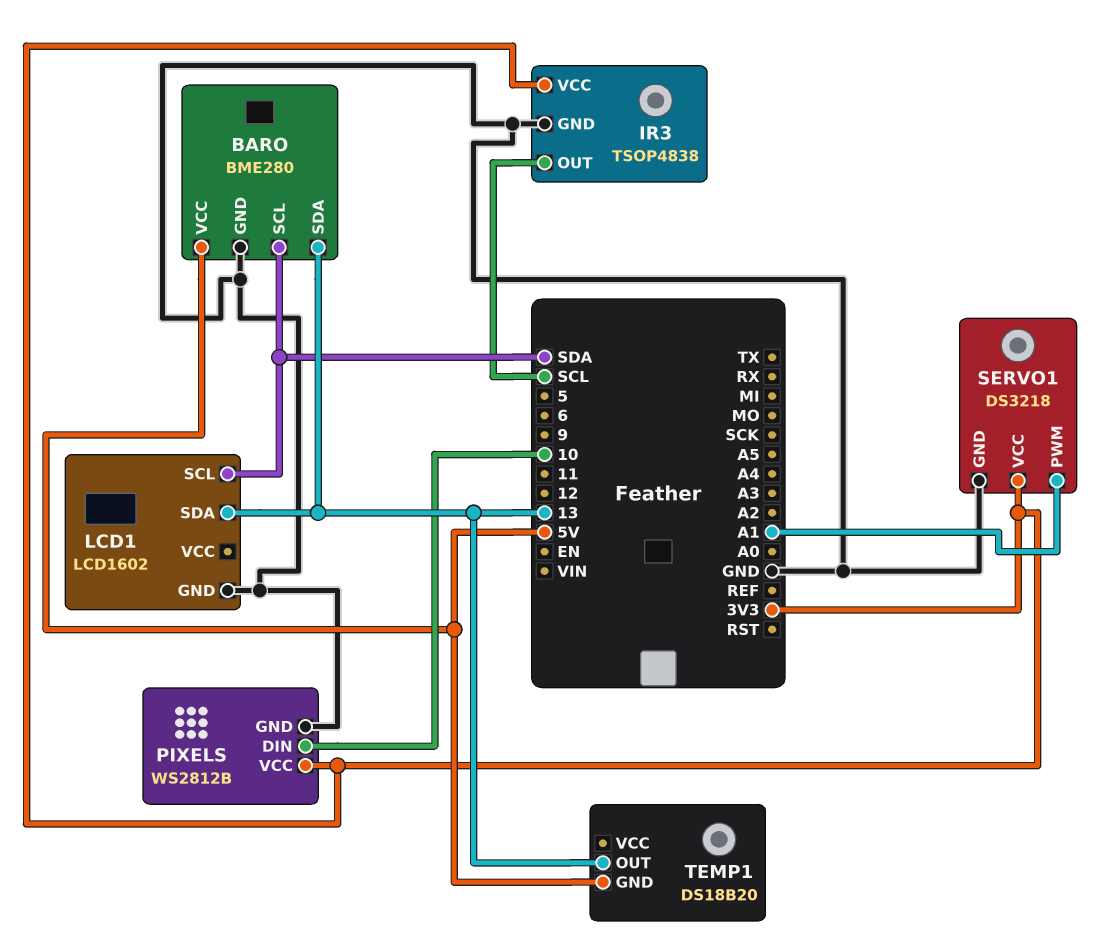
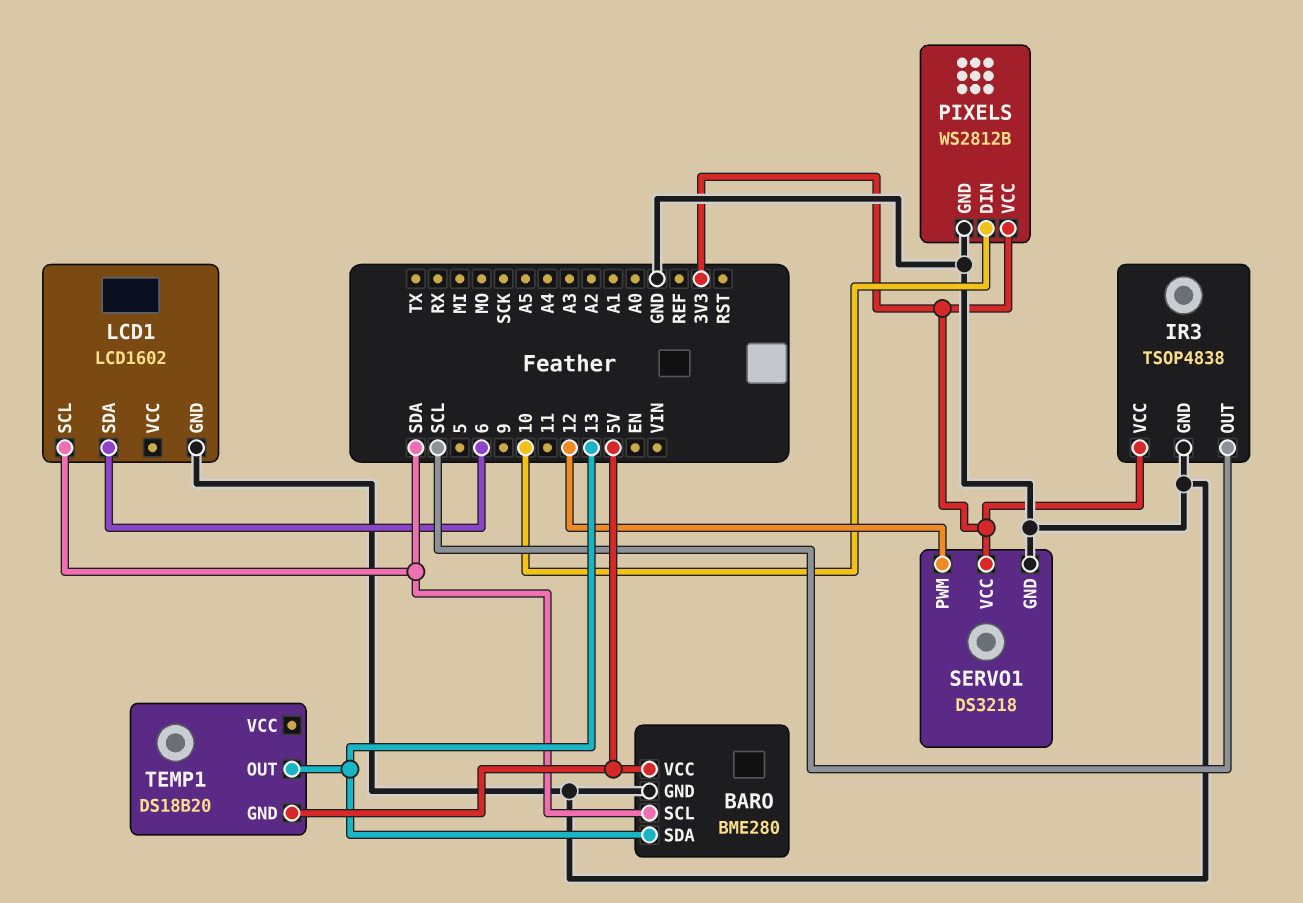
LCD1 pin SDA: 13 -> 6
SERVO1 pin PWM: A1 -> 12

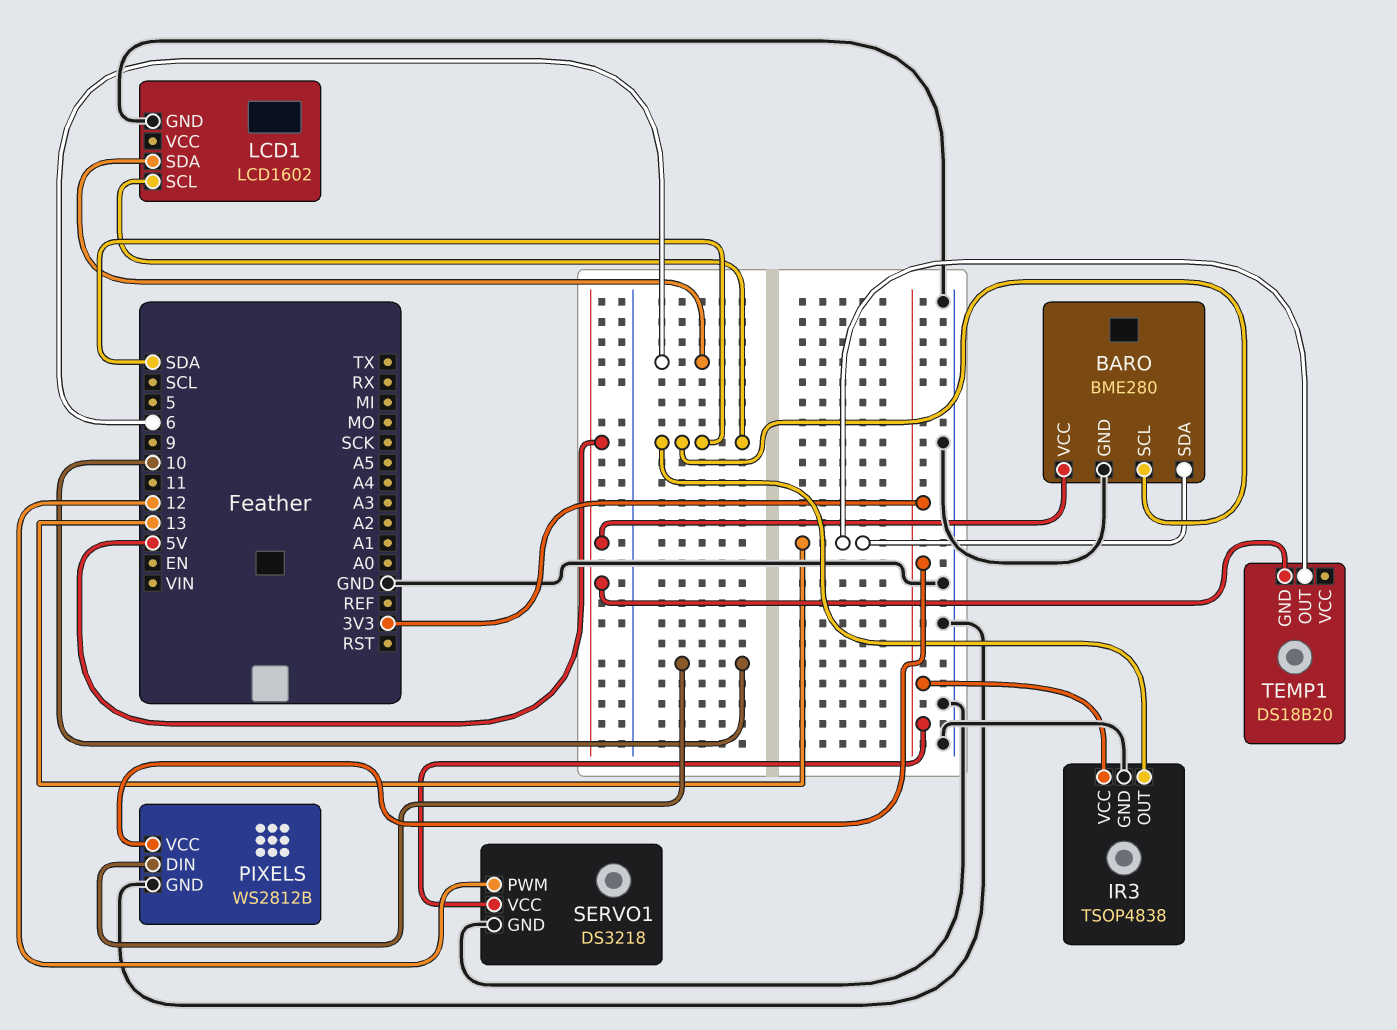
IR3 pin OUT: SCL -> SDA

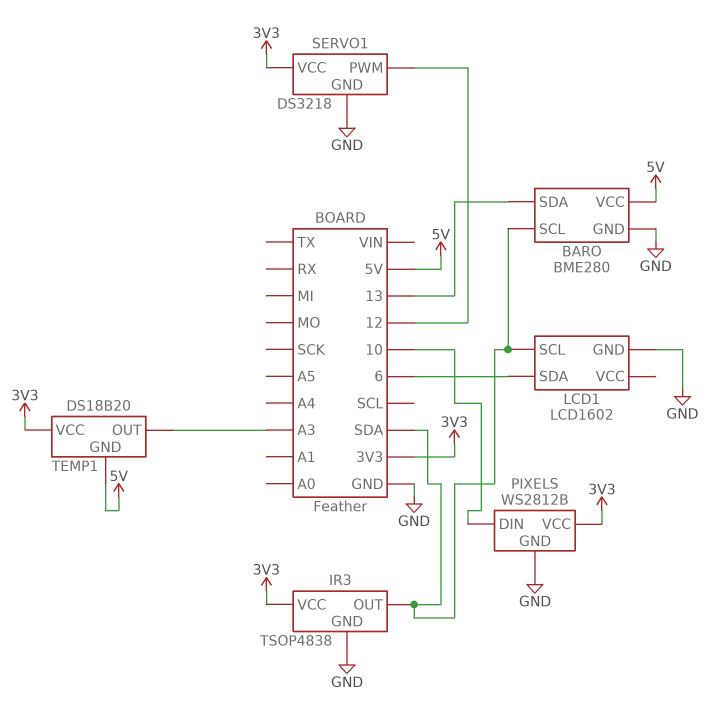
TEMP1 pin OUT: 13 -> A3
TEMP1 pin VCC: none -> 3V3

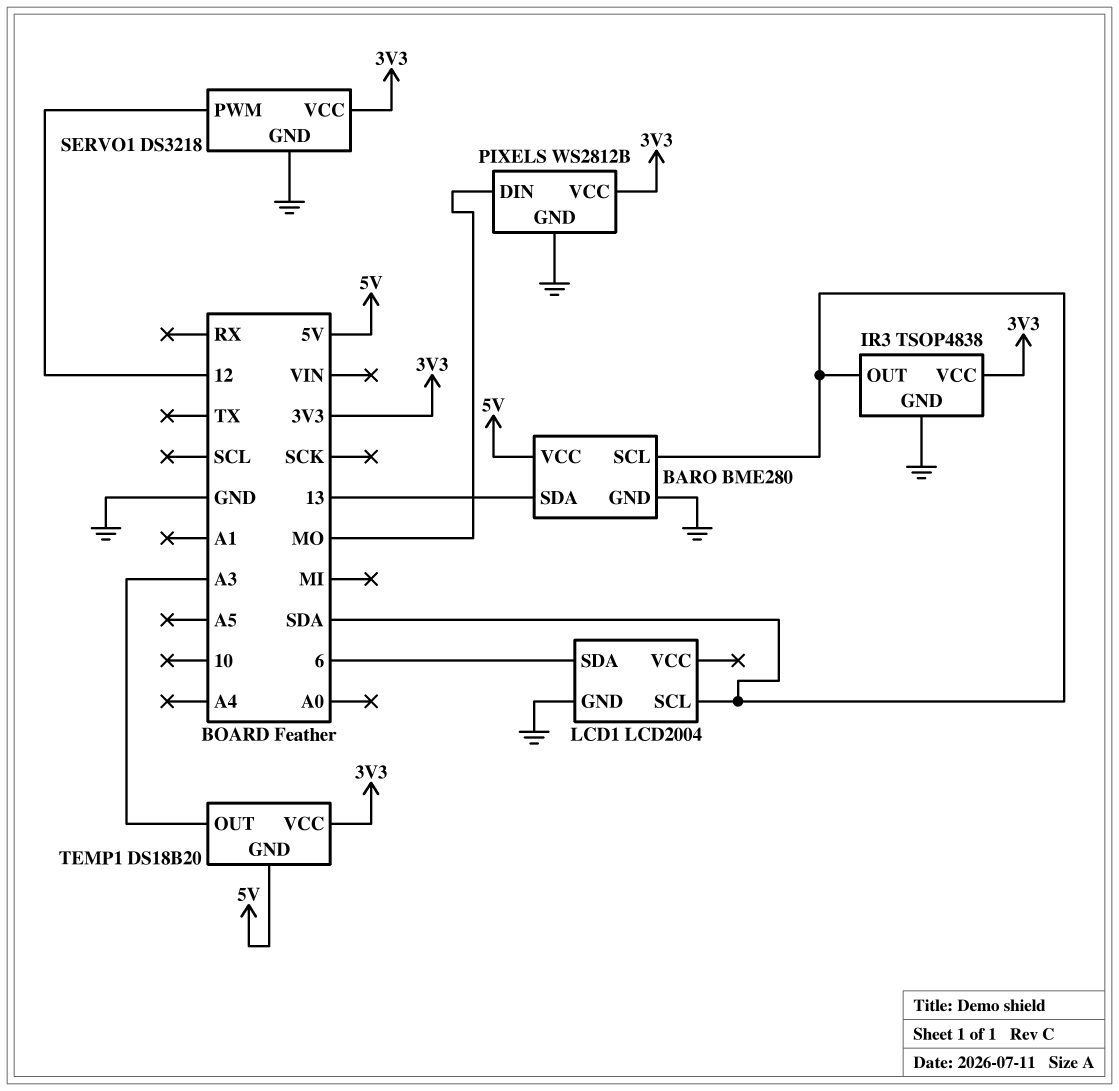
LCD1: LCD1602 -> LCD2004
PIXELS pin DIN: 10 -> MO

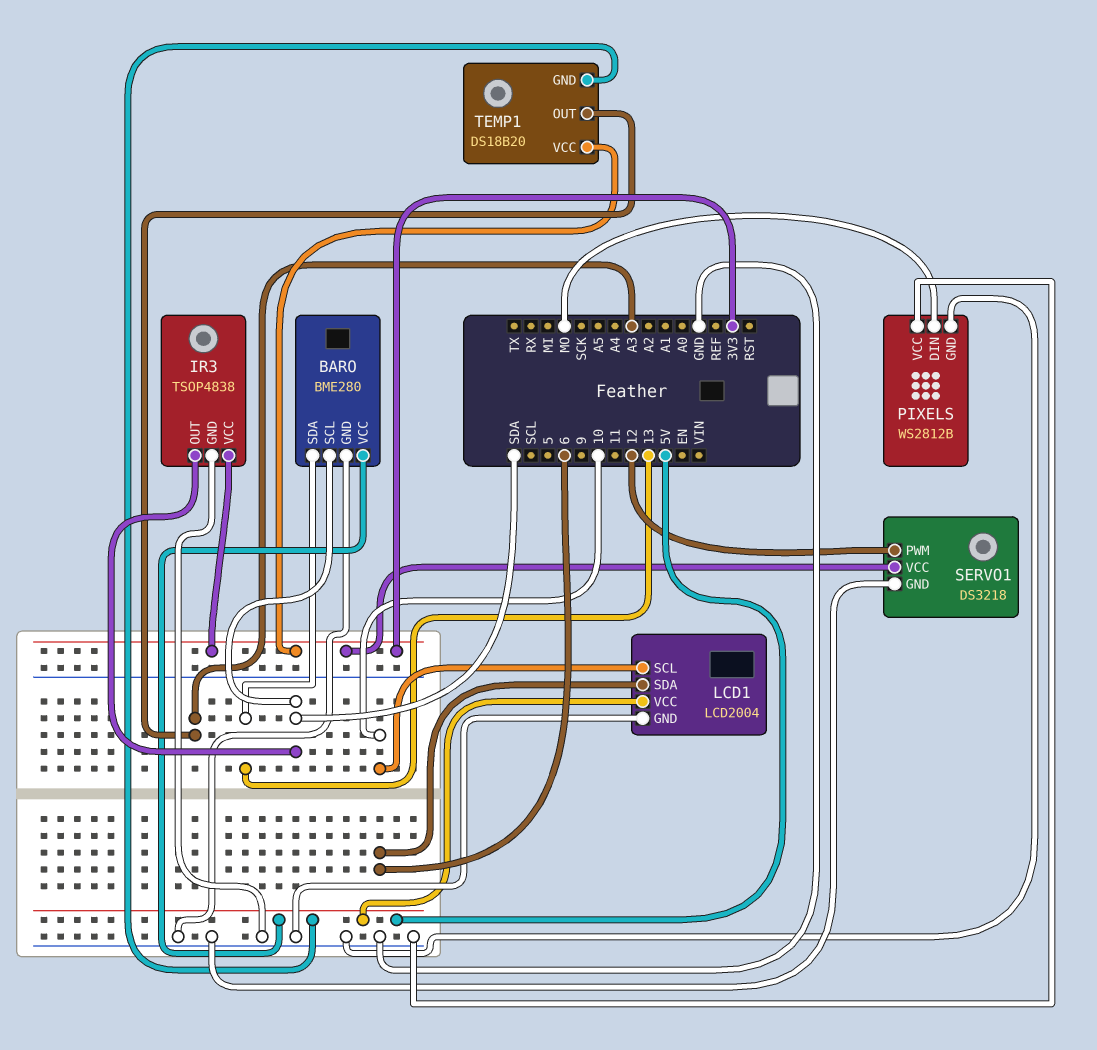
LCD1 pin SCL: SDA -> 10
LCD1 pin VCC: none -> 5V
PIXELS pin VCC: 3V3 -> GND

